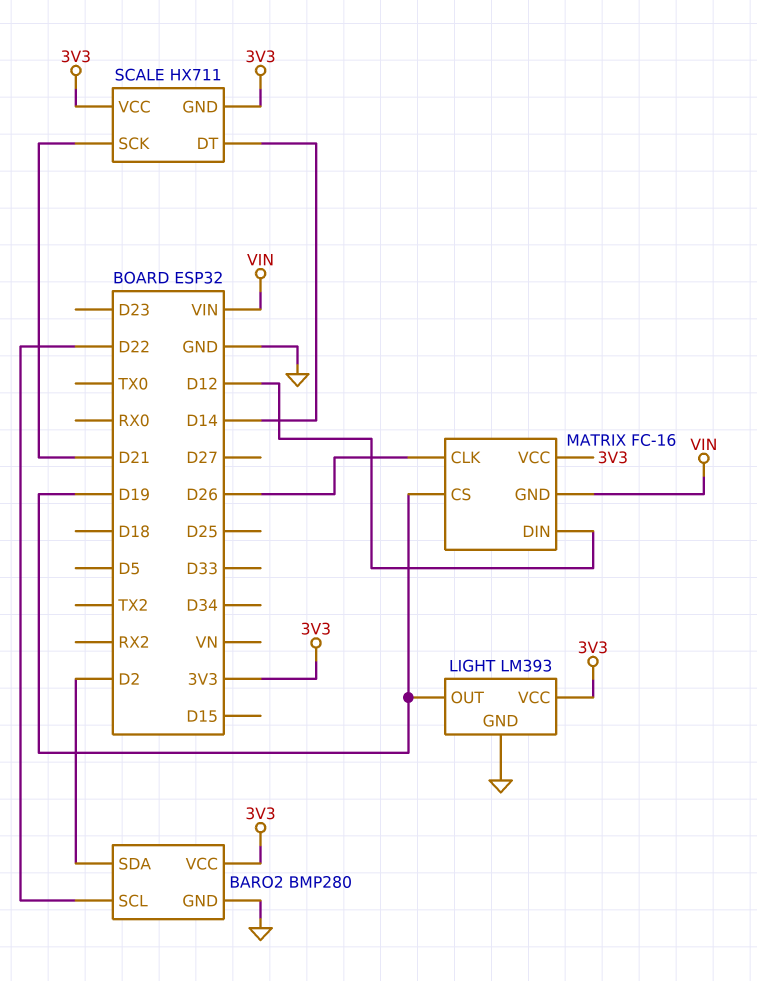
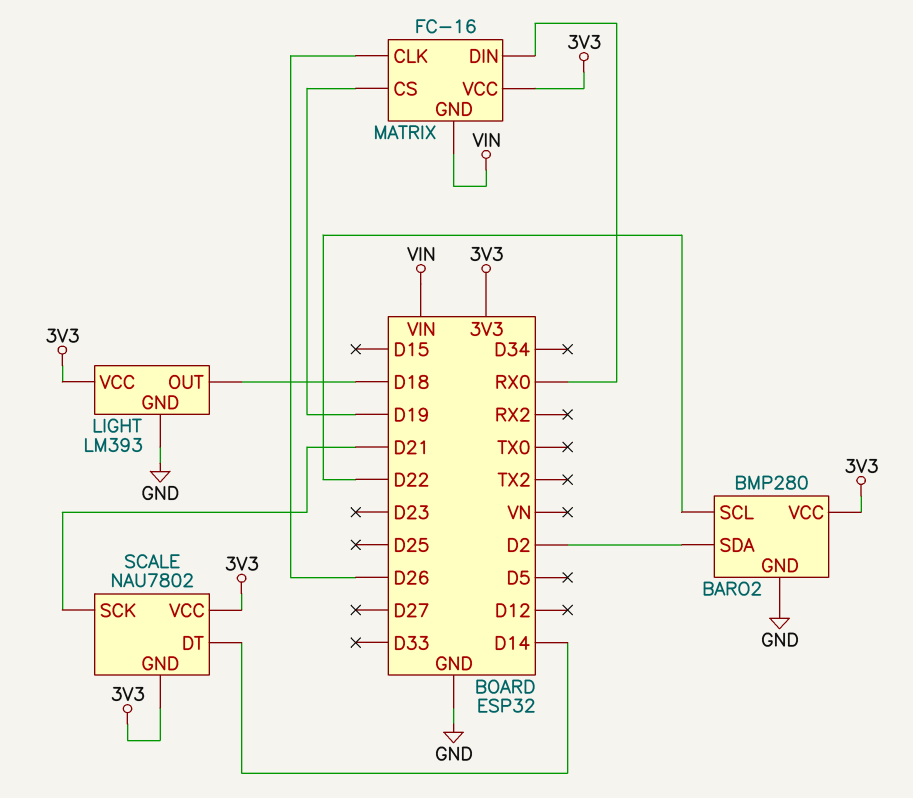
LIGHT pin OUT: D19 -> D18
MATRIX pin DIN: D12 -> RX0
SCALE: HX711 -> NAU7802

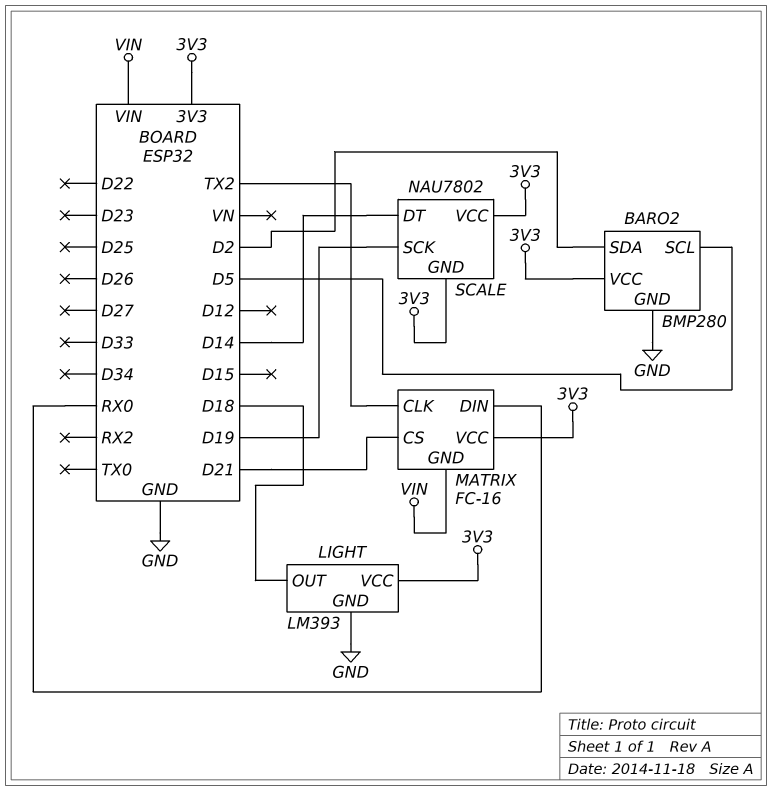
BARO2 pin SCL: D22 -> D5
MATRIX pin CLK: D26 -> TX2
MATRIX pin CS: D19 -> D21
SCALE pin SCK: D21 -> D19

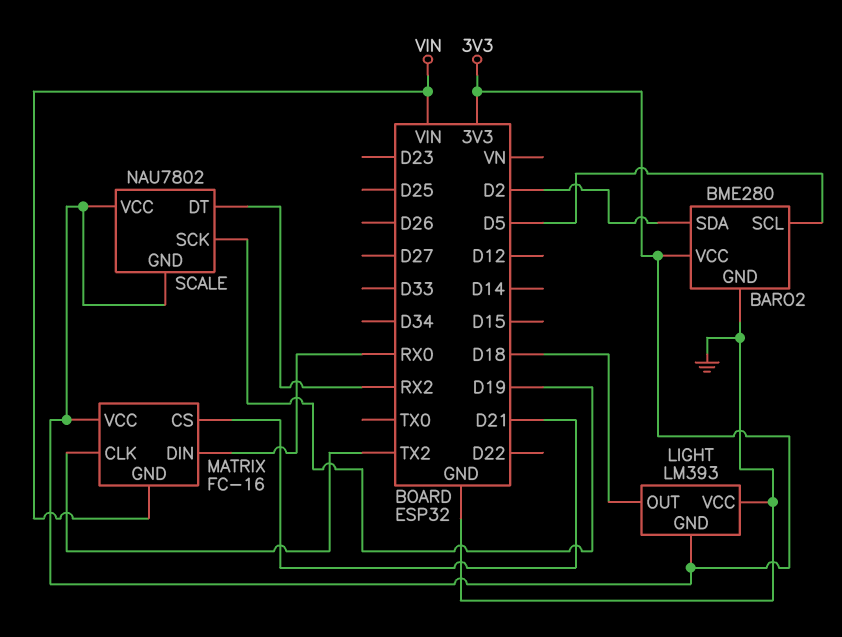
BARO2: BMP280 -> BME280
LIGHT pin GND: GND -> 3V3
LIGHT pin VCC: 3V3 -> GND
SCALE pin DT: D14 -> RX2

